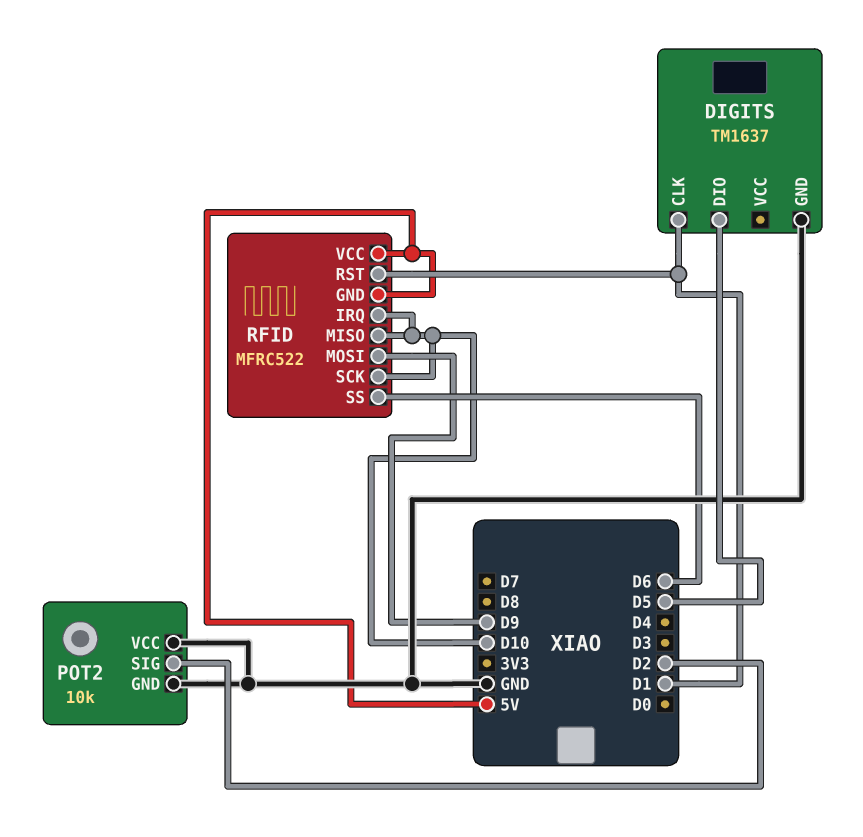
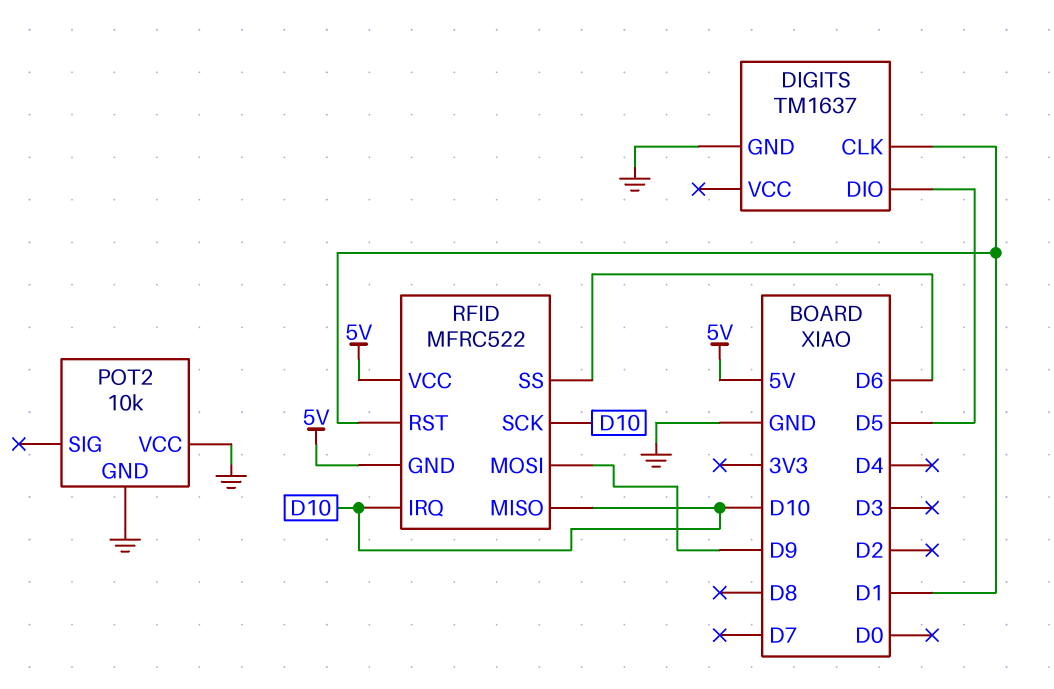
POT2 pin SIG: D2 -> none

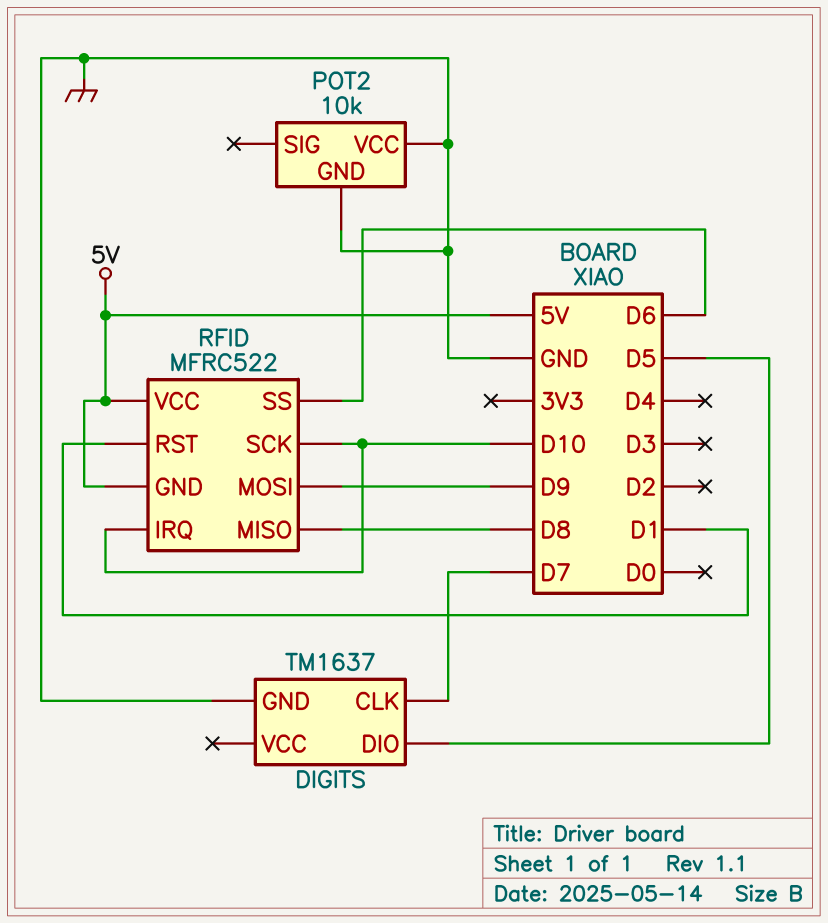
DIGITS pin CLK: D1 -> D7
RFID pin MISO: D10 -> D8

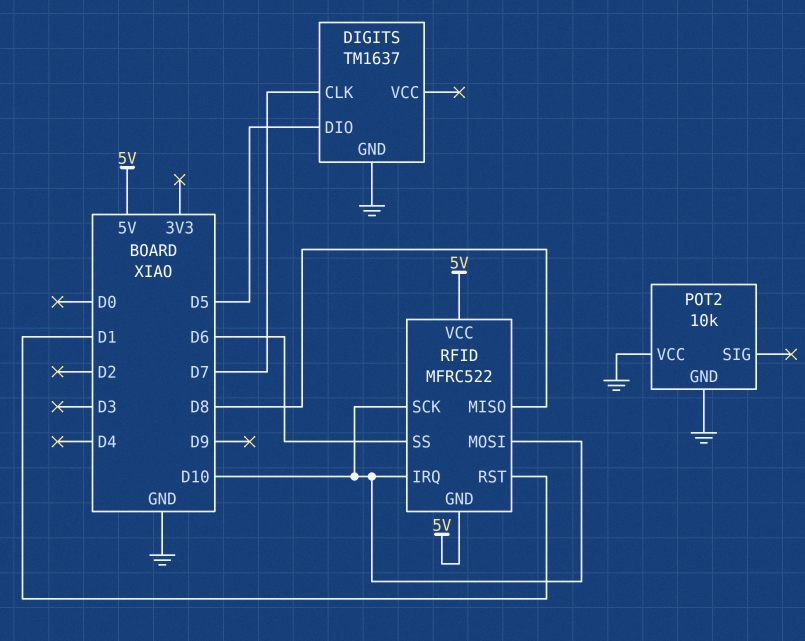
RFID pin MOSI: D9 -> D10

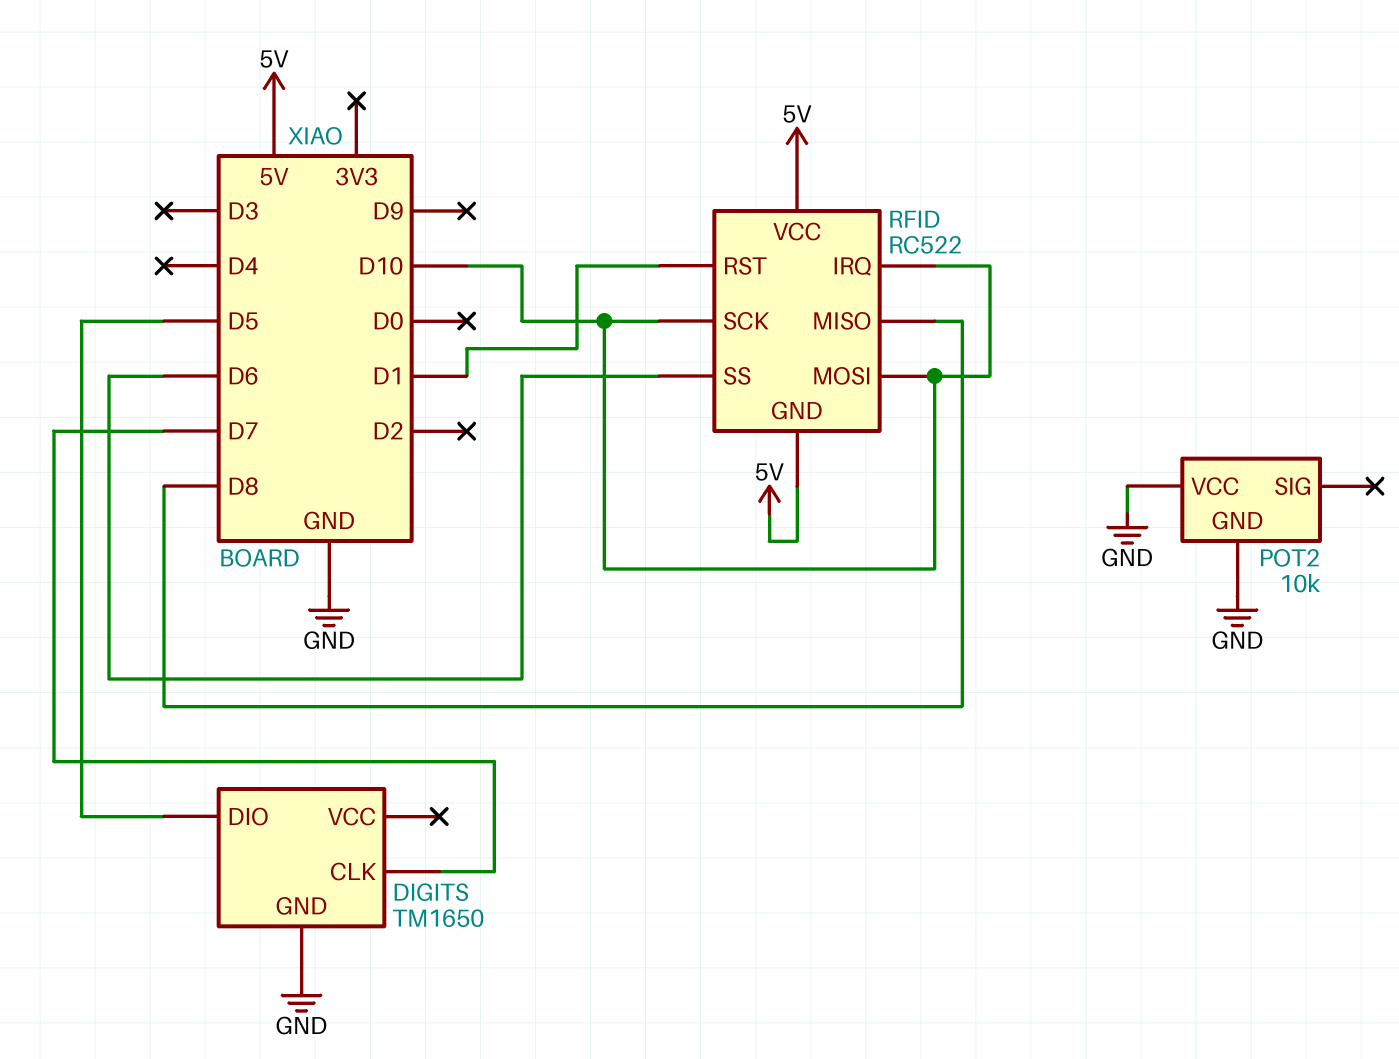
DIGITS: TM1637 -> TM1650
RFID: MFRC522 -> RC522

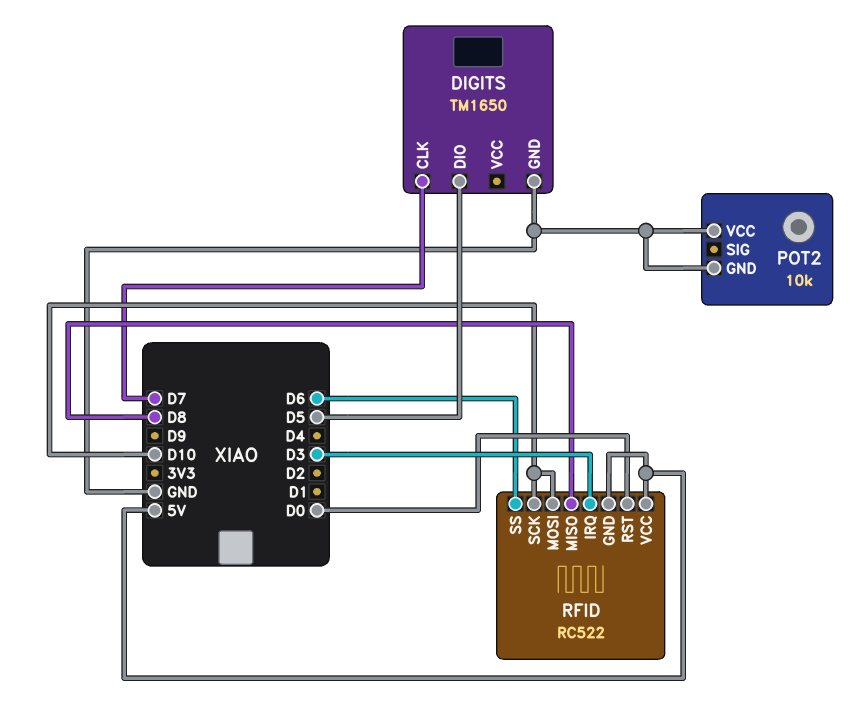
RFID pin IRQ: D10 -> D3
RFID pin RST: D1 -> D0

